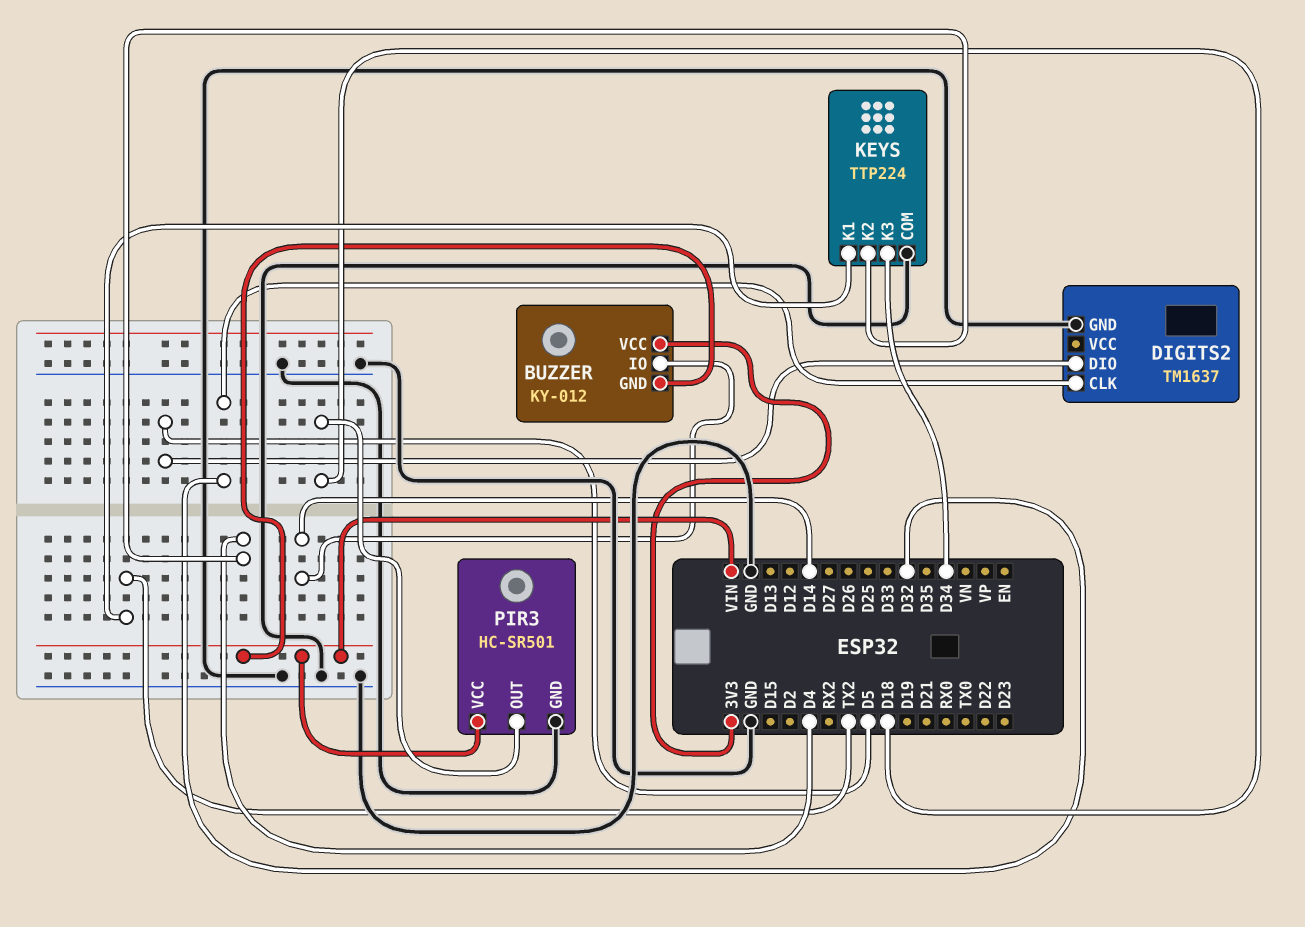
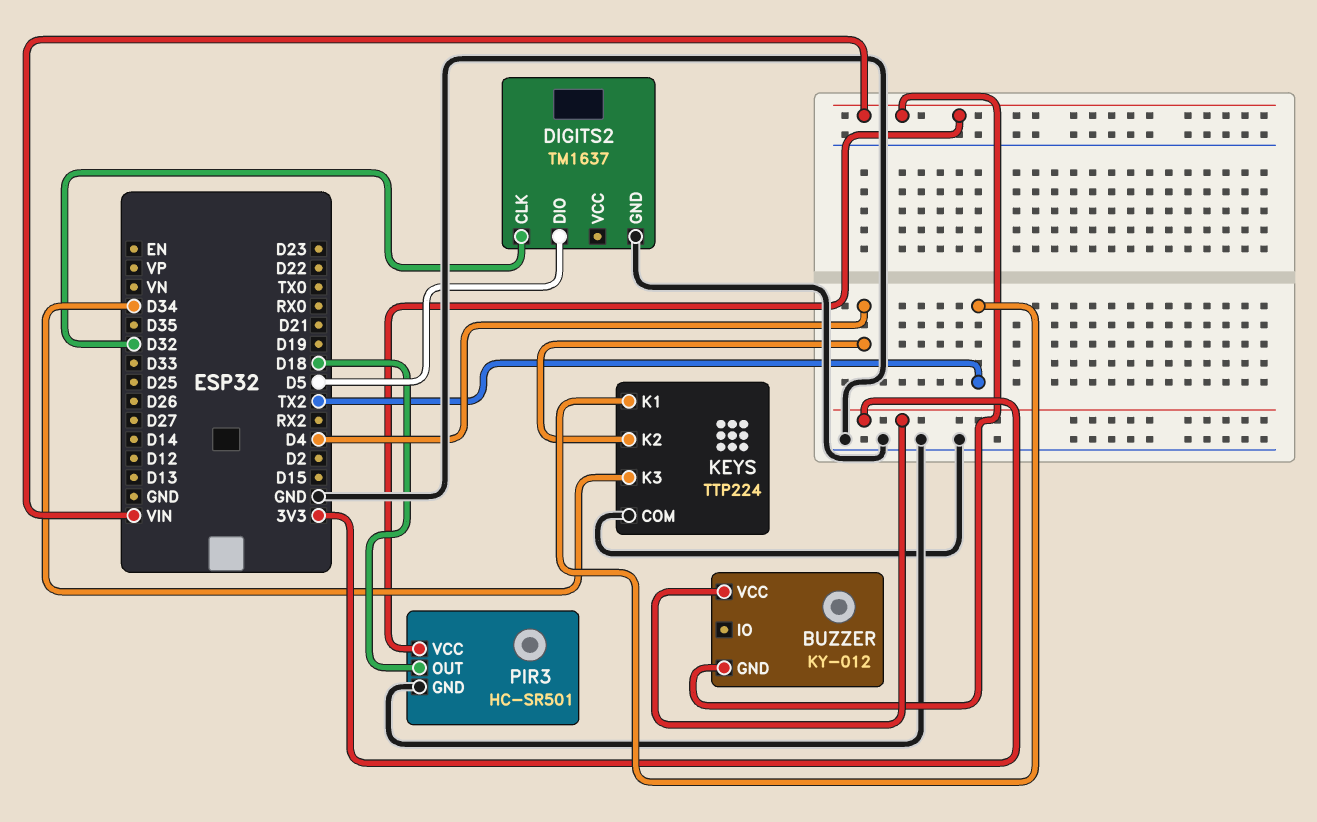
BUZZER pin IO: D14 -> none

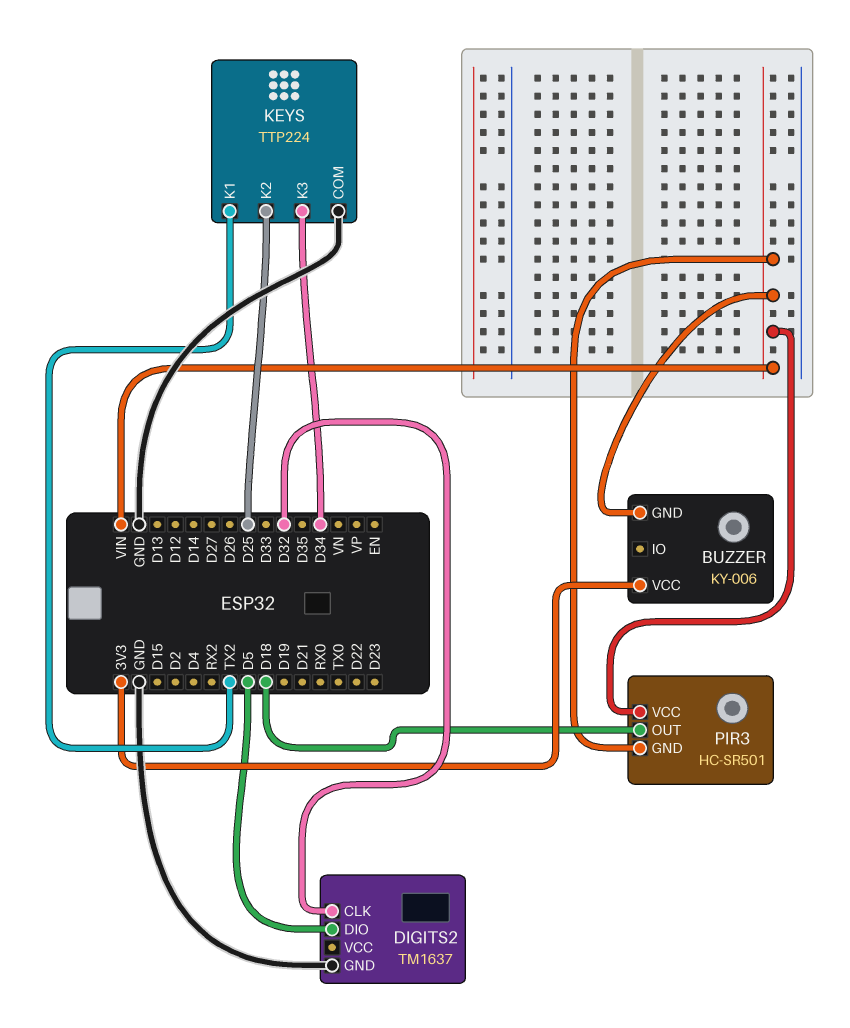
BUZZER: KY-012 -> KY-006
KEYS pin K2: D4 -> D25
PIR3 pin GND: GND -> VIN

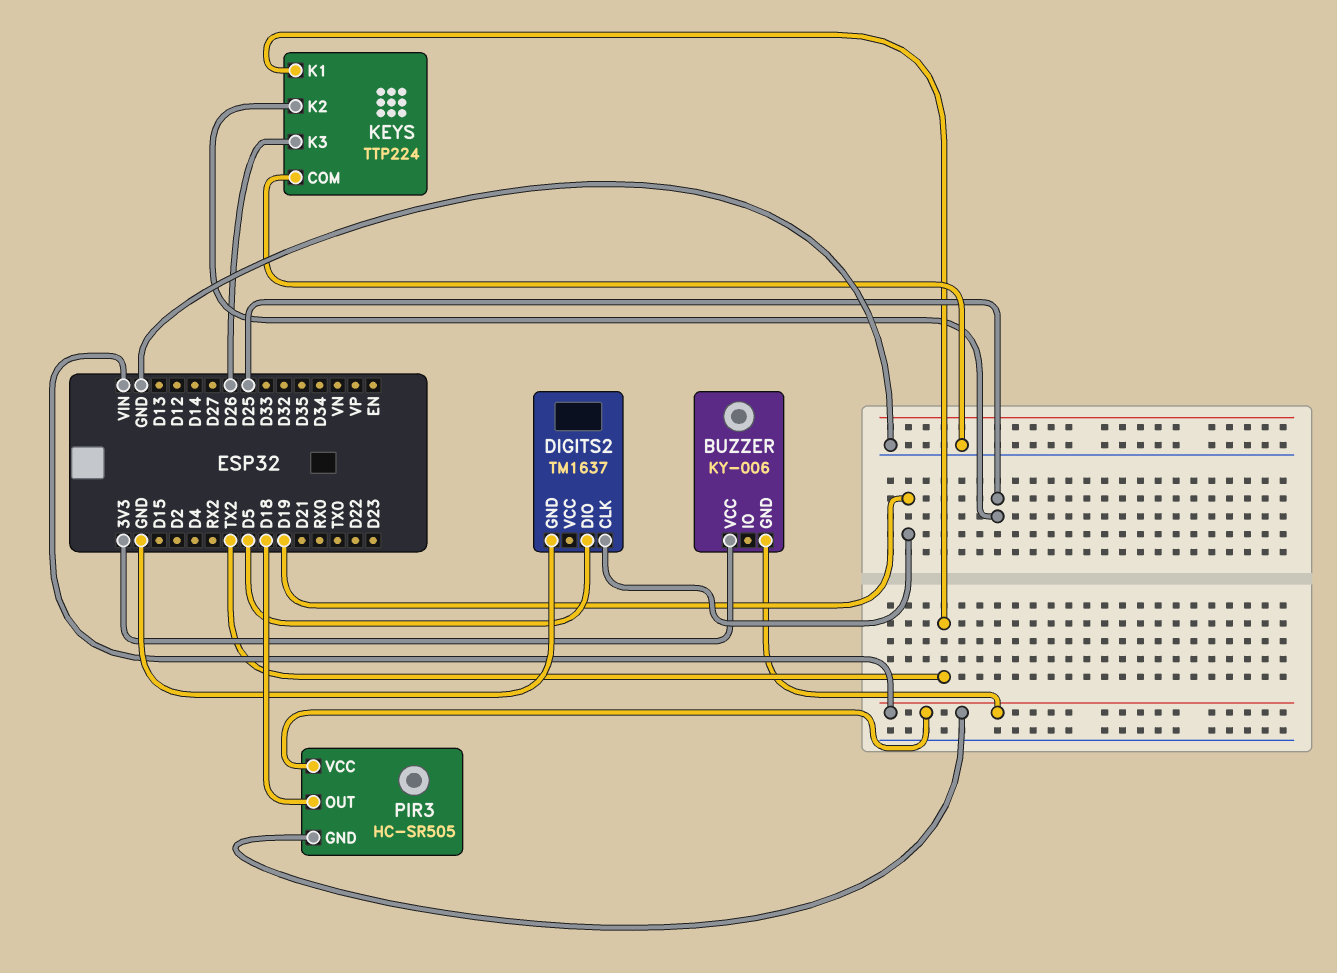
DIGITS2 pin CLK: D32 -> D19
KEYS pin K3: D34 -> D26
PIR3: HC-SR501 -> HC-SR505

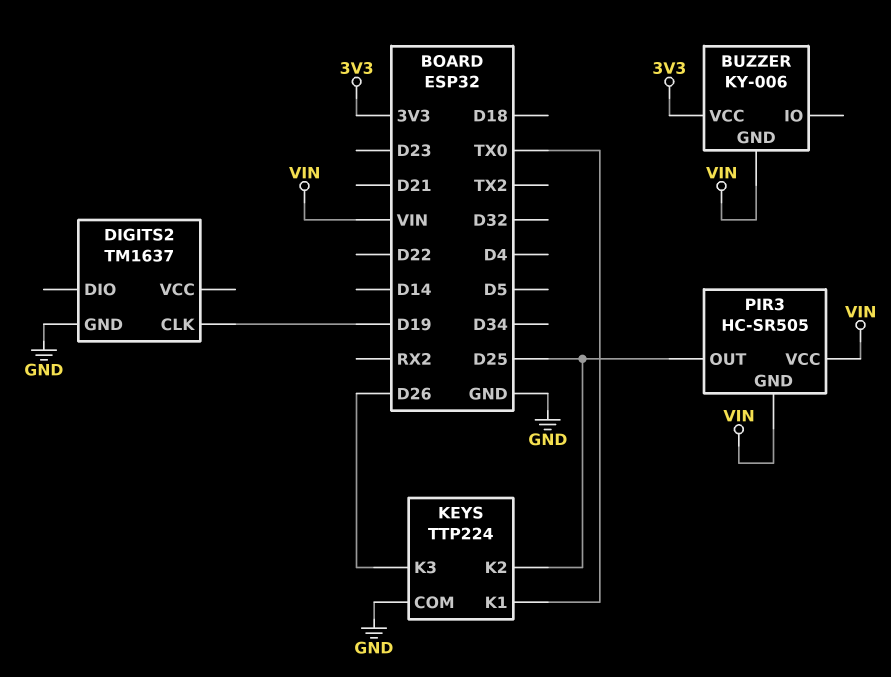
DIGITS2 pin DIO: D5 -> none
KEYS pin K1: TX2 -> TX0
PIR3 pin OUT: D18 -> D25

